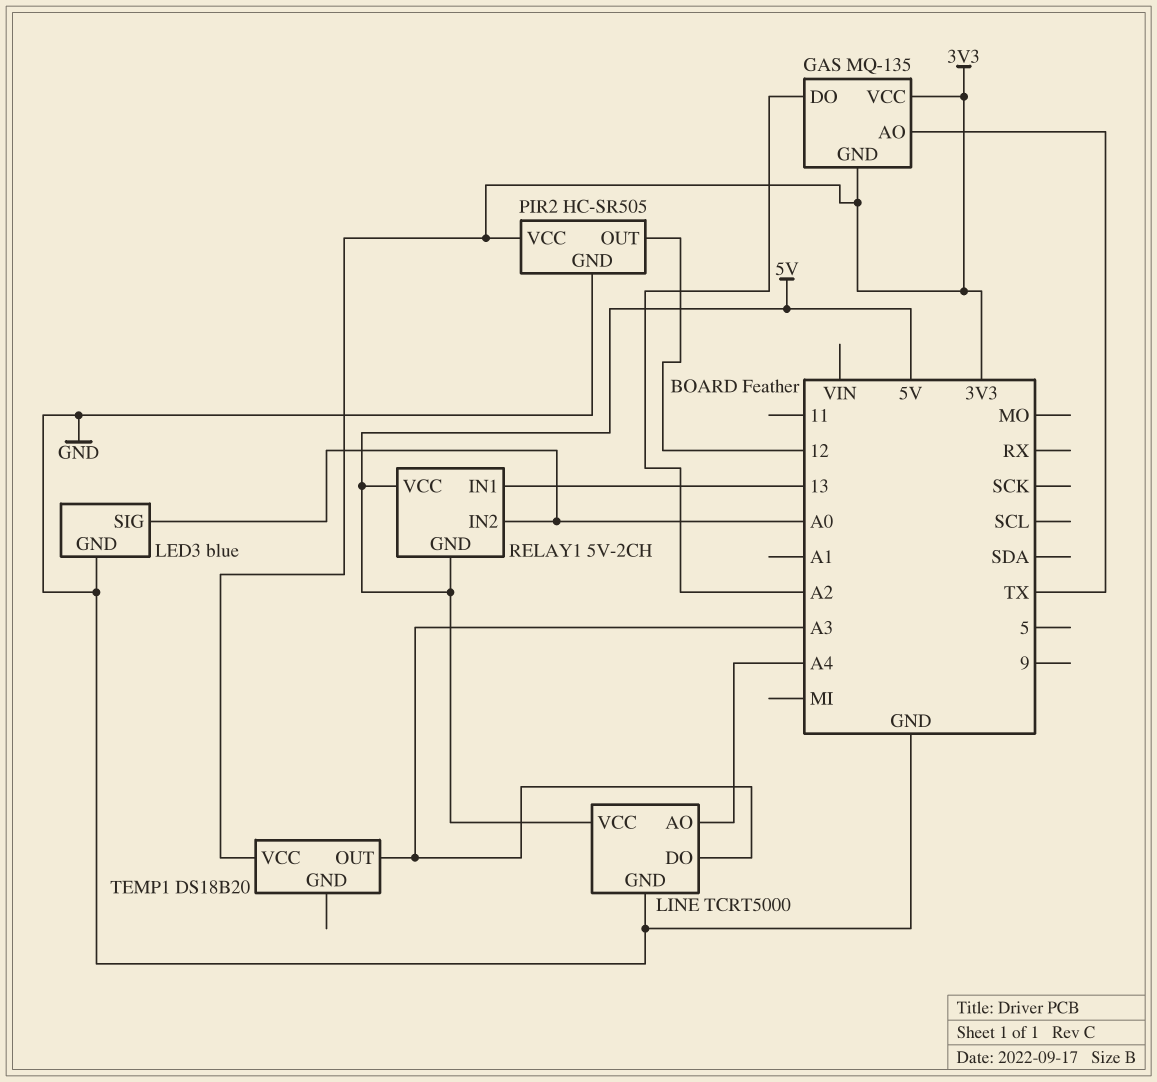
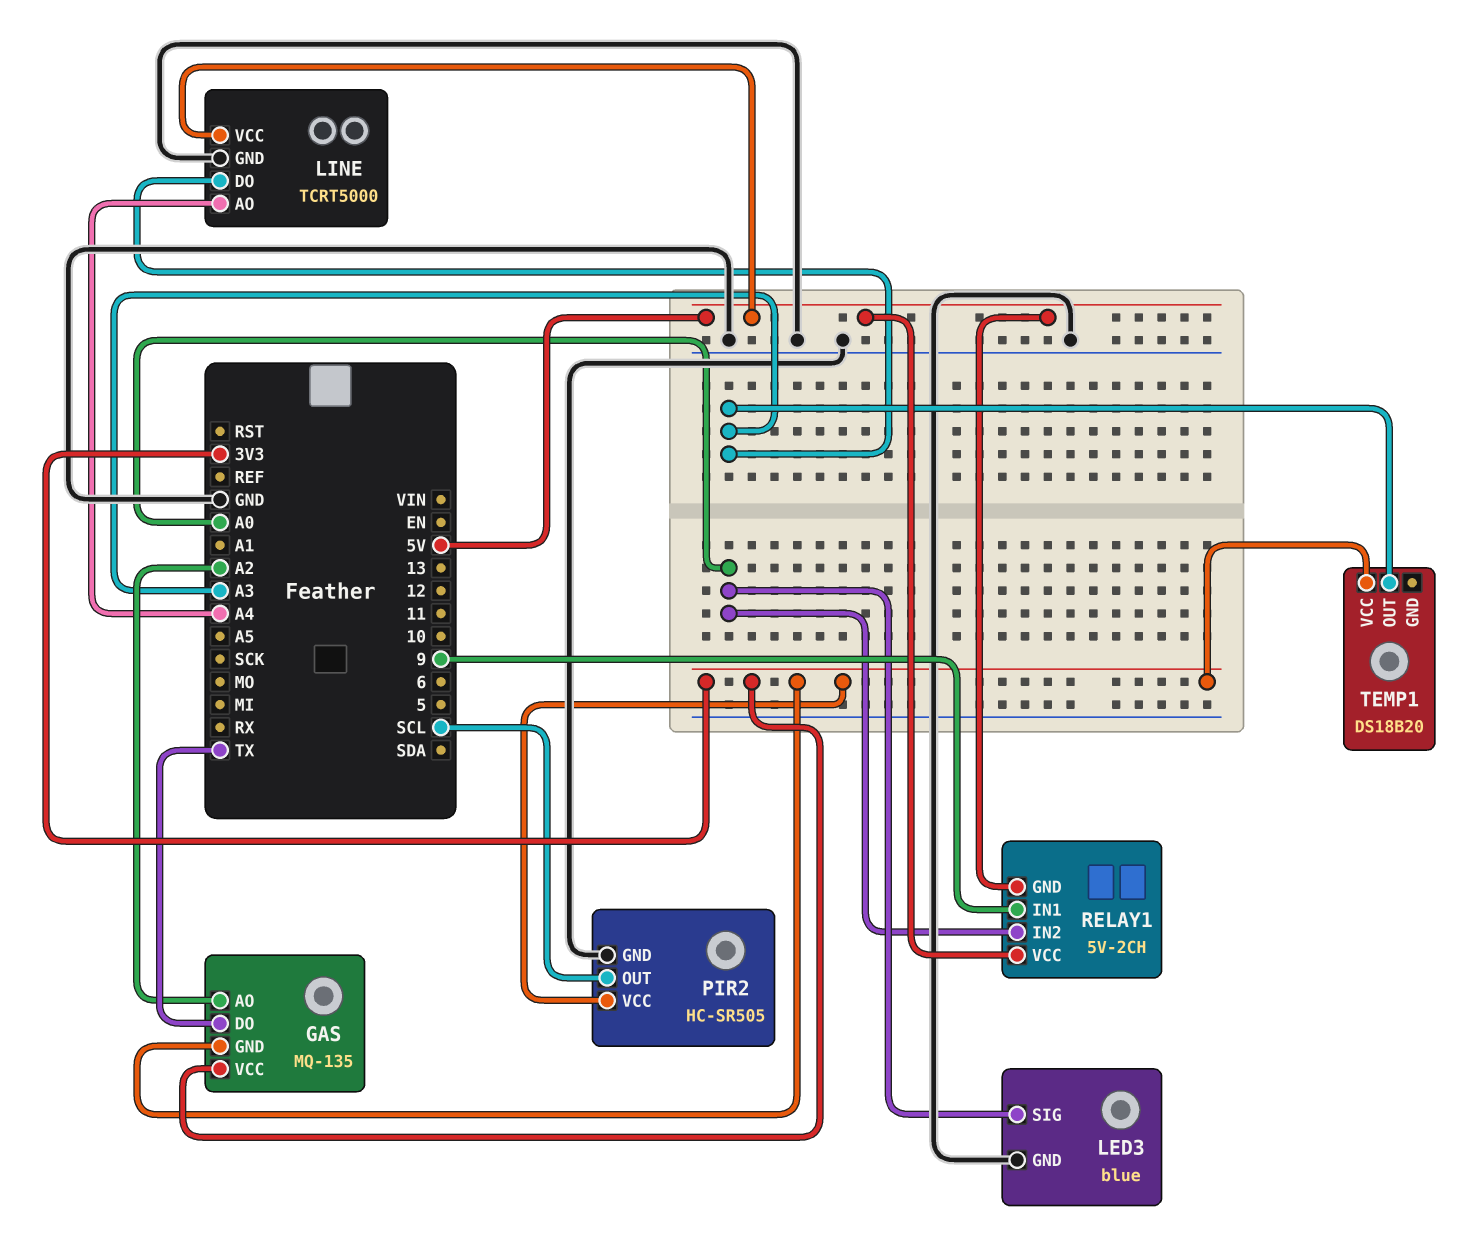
GAS pin AO: TX -> A2
GAS pin DO: A2 -> TX
PIR2 pin OUT: 12 -> SCL
RELAY1 pin IN1: 13 -> 9

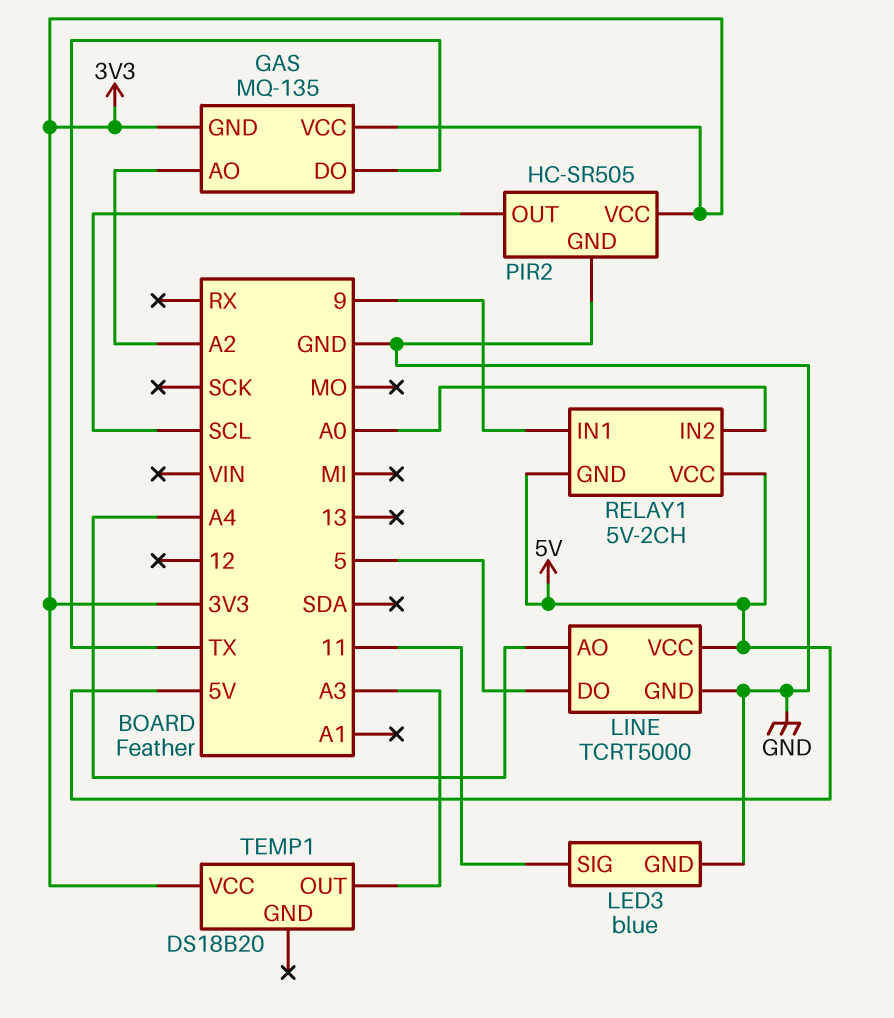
LED3 pin SIG: A0 -> 11
LINE pin DO: A3 -> 5

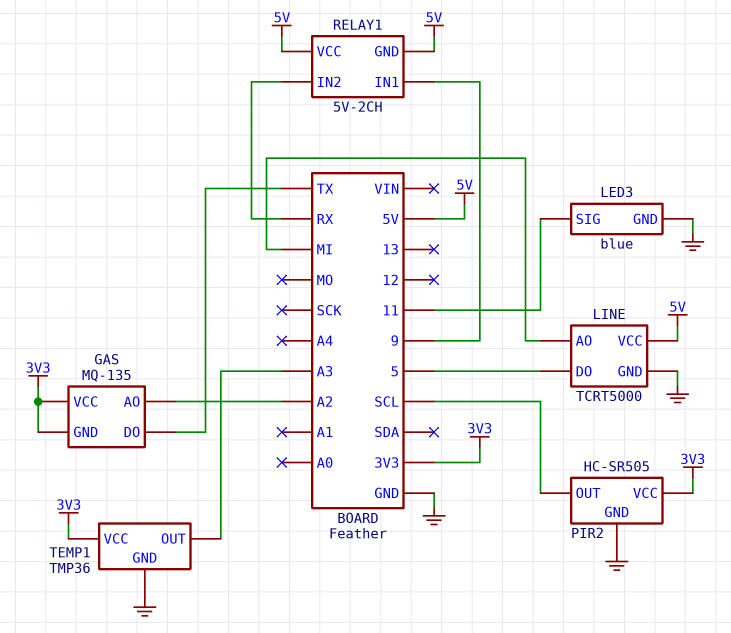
LINE pin AO: A4 -> MI
RELAY1 pin IN2: A0 -> RX
TEMP1: DS18B20 -> TMP36
TEMP1 pin GND: none -> GND

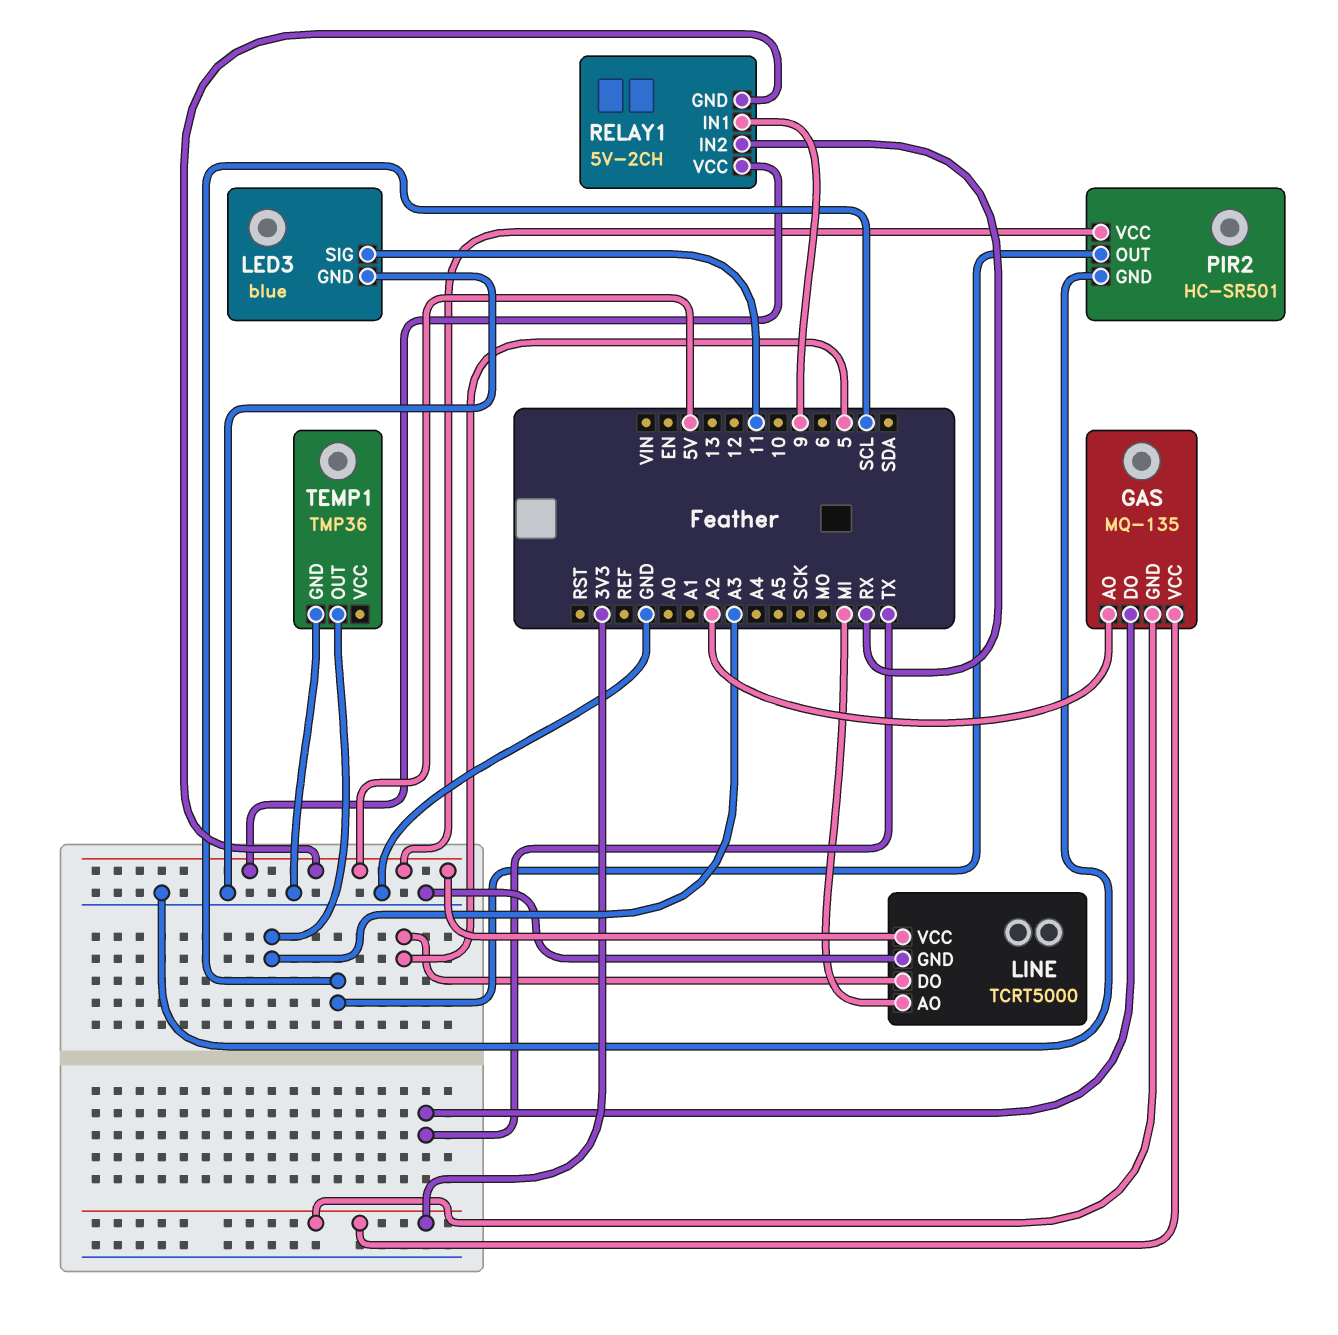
PIR2: HC-SR505 -> HC-SR501
PIR2 pin VCC: 3V3 -> 5V
TEMP1 pin VCC: 3V3 -> none

